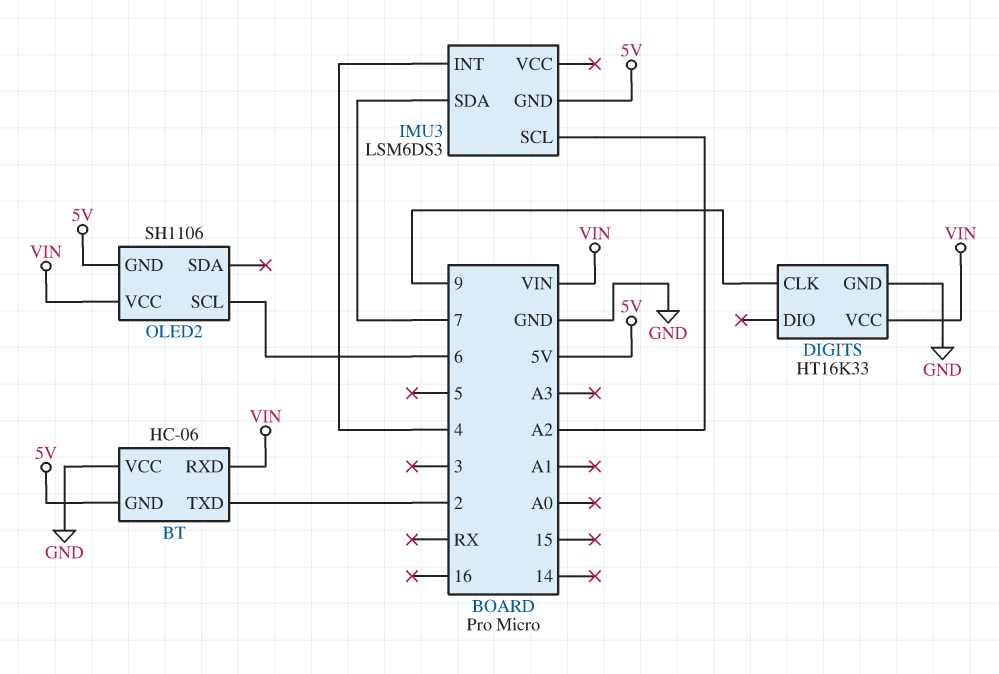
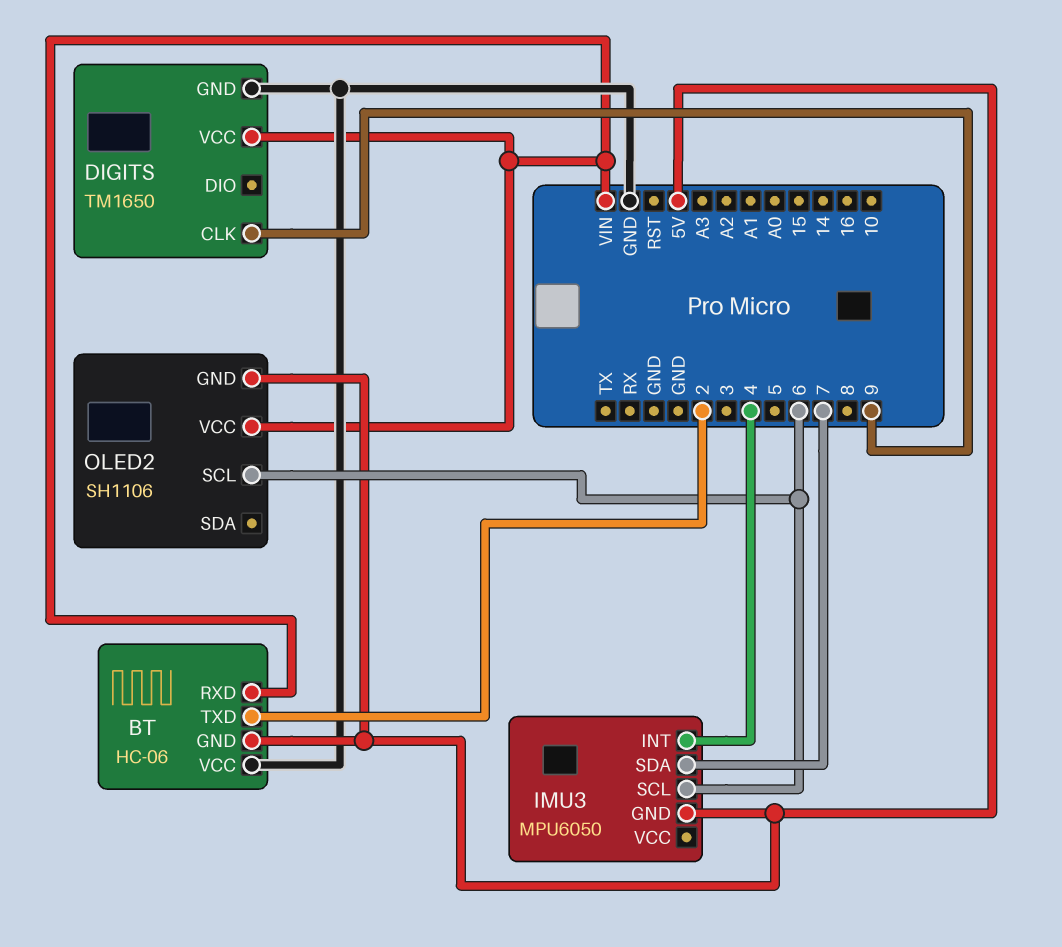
DIGITS: HT16K33 -> TM1650
IMU3: LSM6DS3 -> MPU6050
IMU3 pin SCL: A2 -> 6

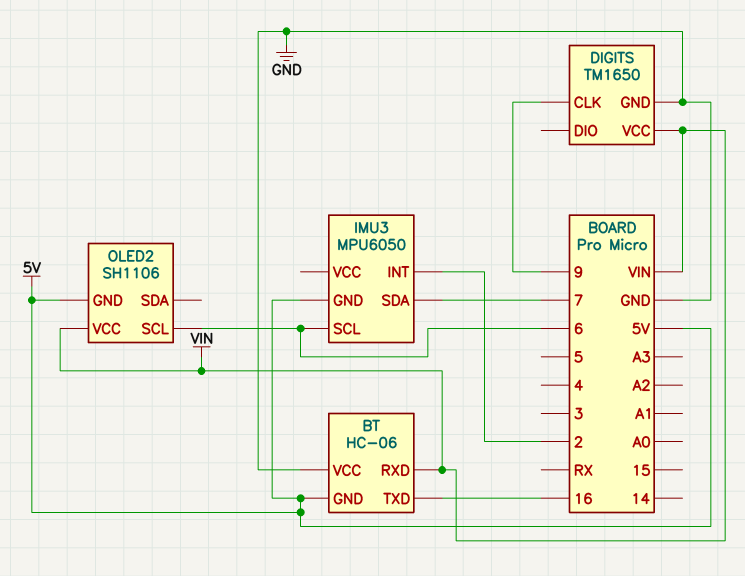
BT pin TXD: 2 -> 16
IMU3 pin INT: 4 -> 2

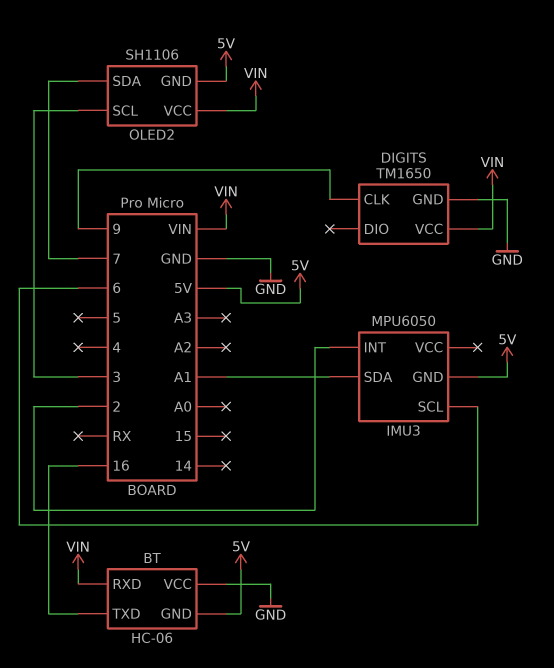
IMU3 pin SDA: 7 -> A1
OLED2 pin SCL: 6 -> 3
OLED2 pin SDA: none -> 7

